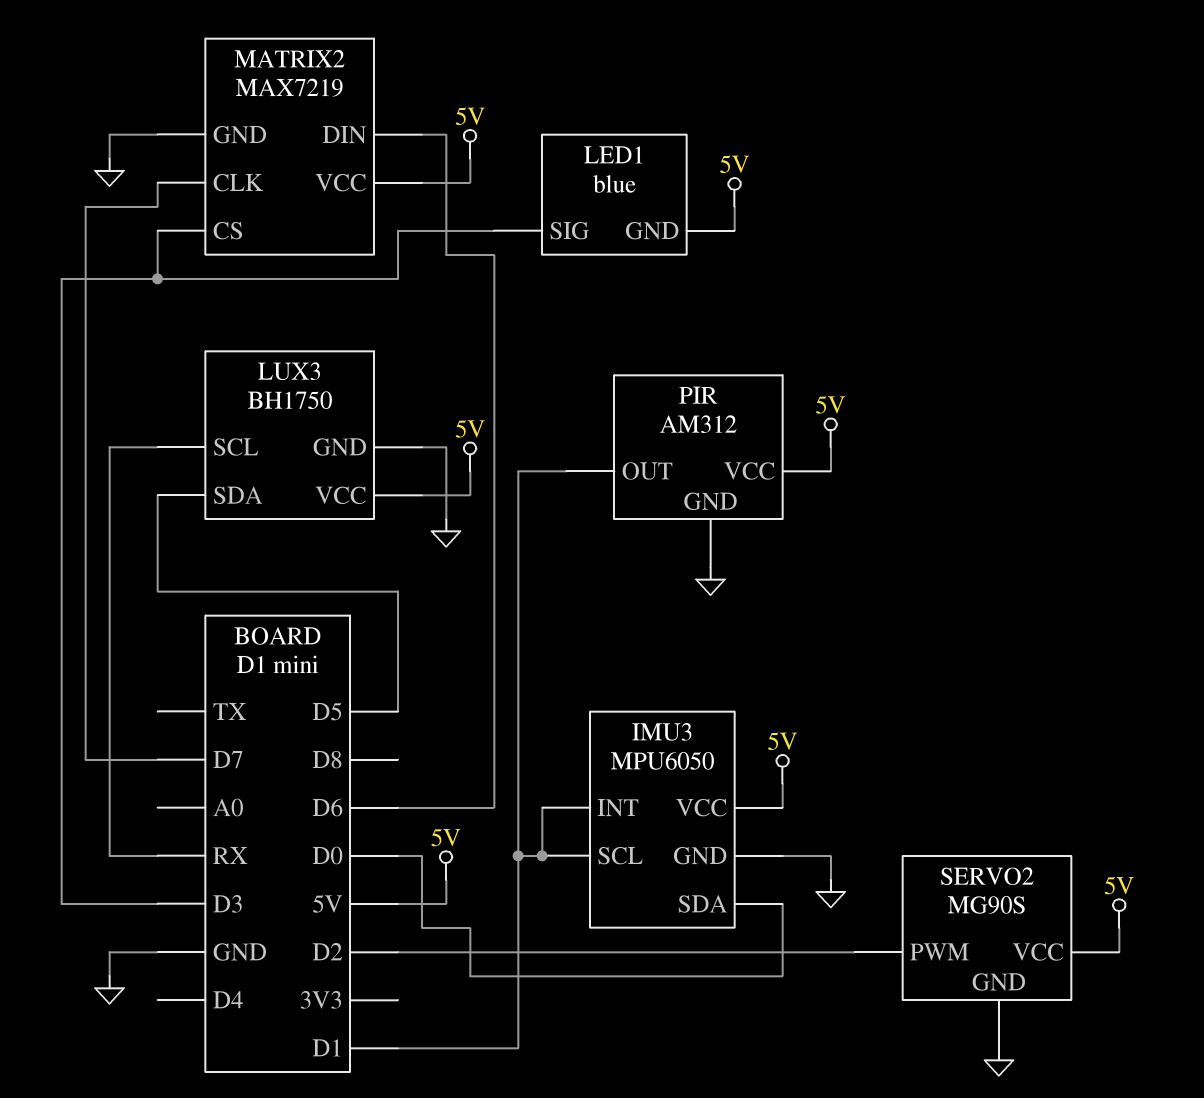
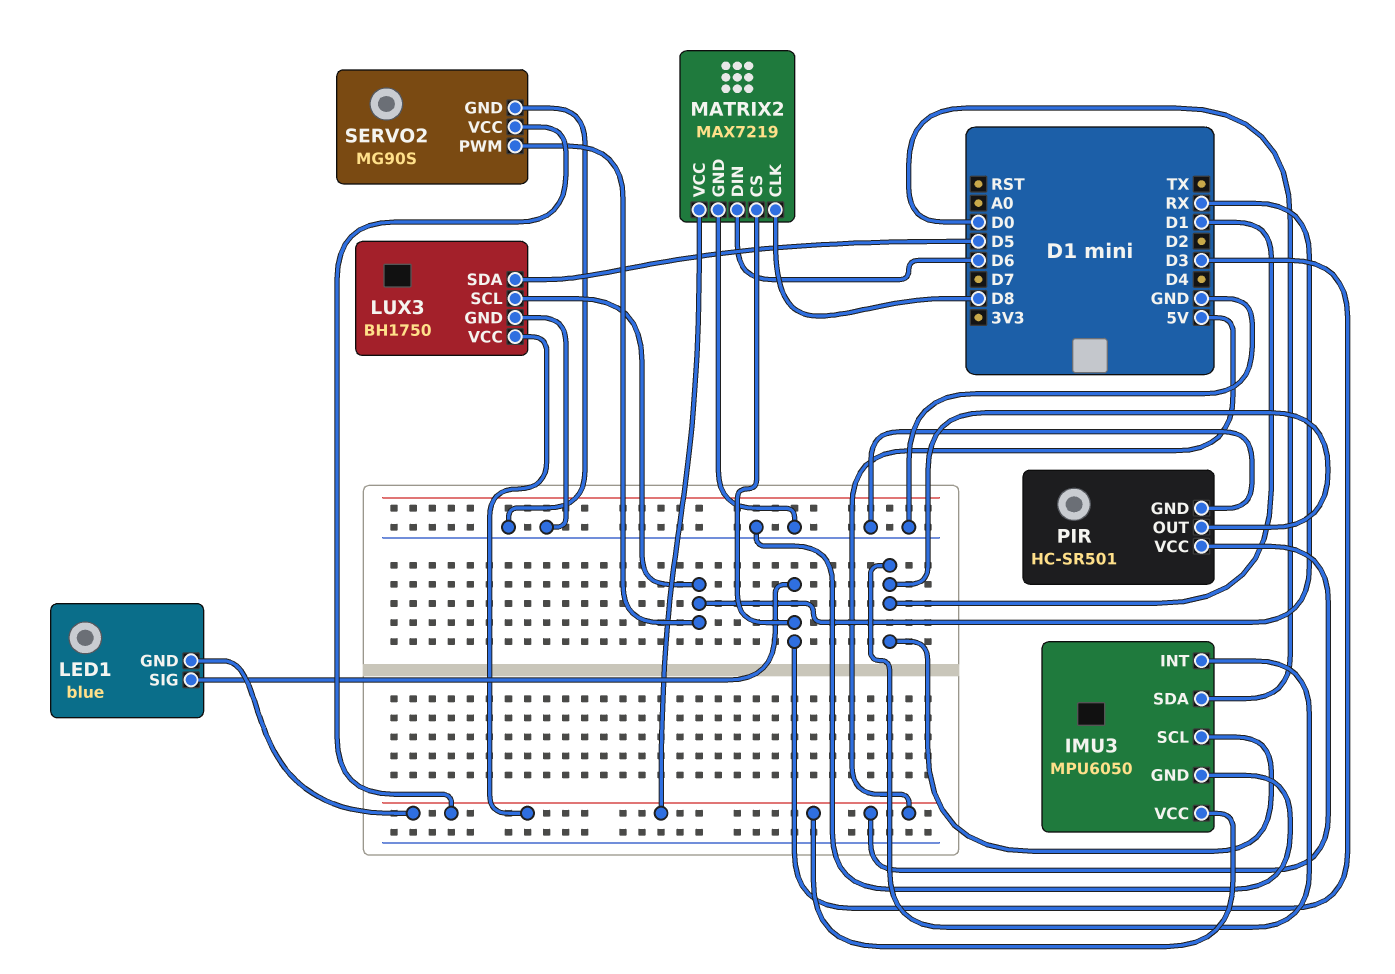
MATRIX2 pin CLK: D7 -> D8
PIR: AM312 -> HC-SR501
SERVO2 pin PWM: D2 -> RX

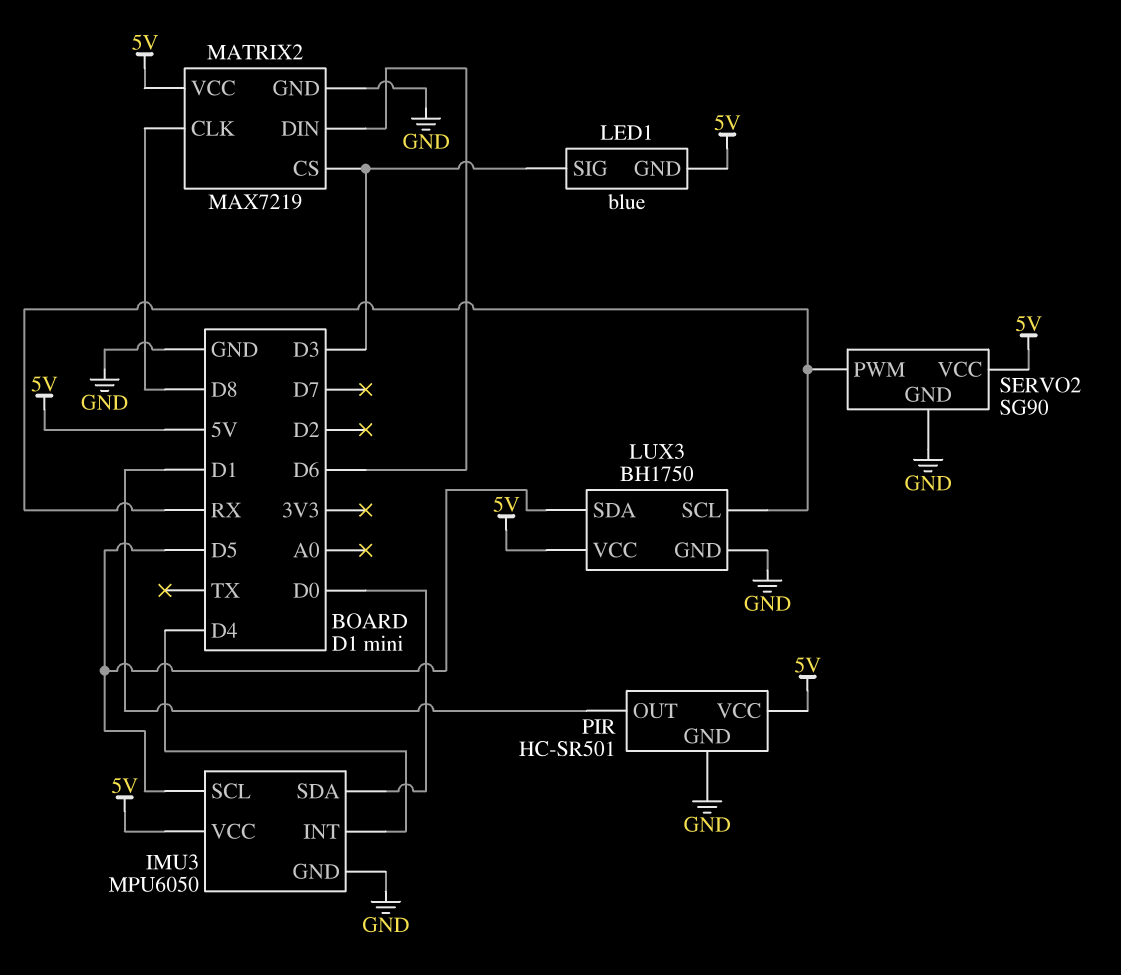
IMU3 pin INT: D1 -> D4
IMU3 pin SCL: D1 -> D5
SERVO2: MG90S -> SG90

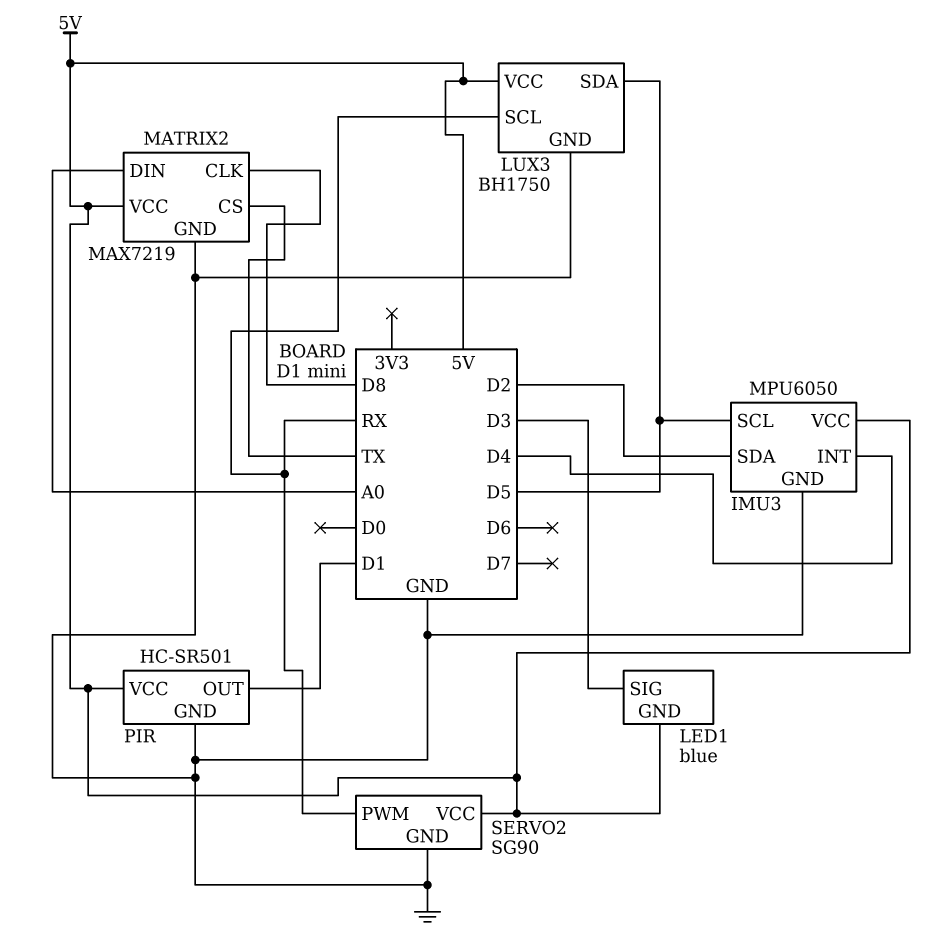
IMU3 pin SDA: D0 -> D2
MATRIX2 pin CS: D3 -> TX
MATRIX2 pin DIN: D6 -> A0

